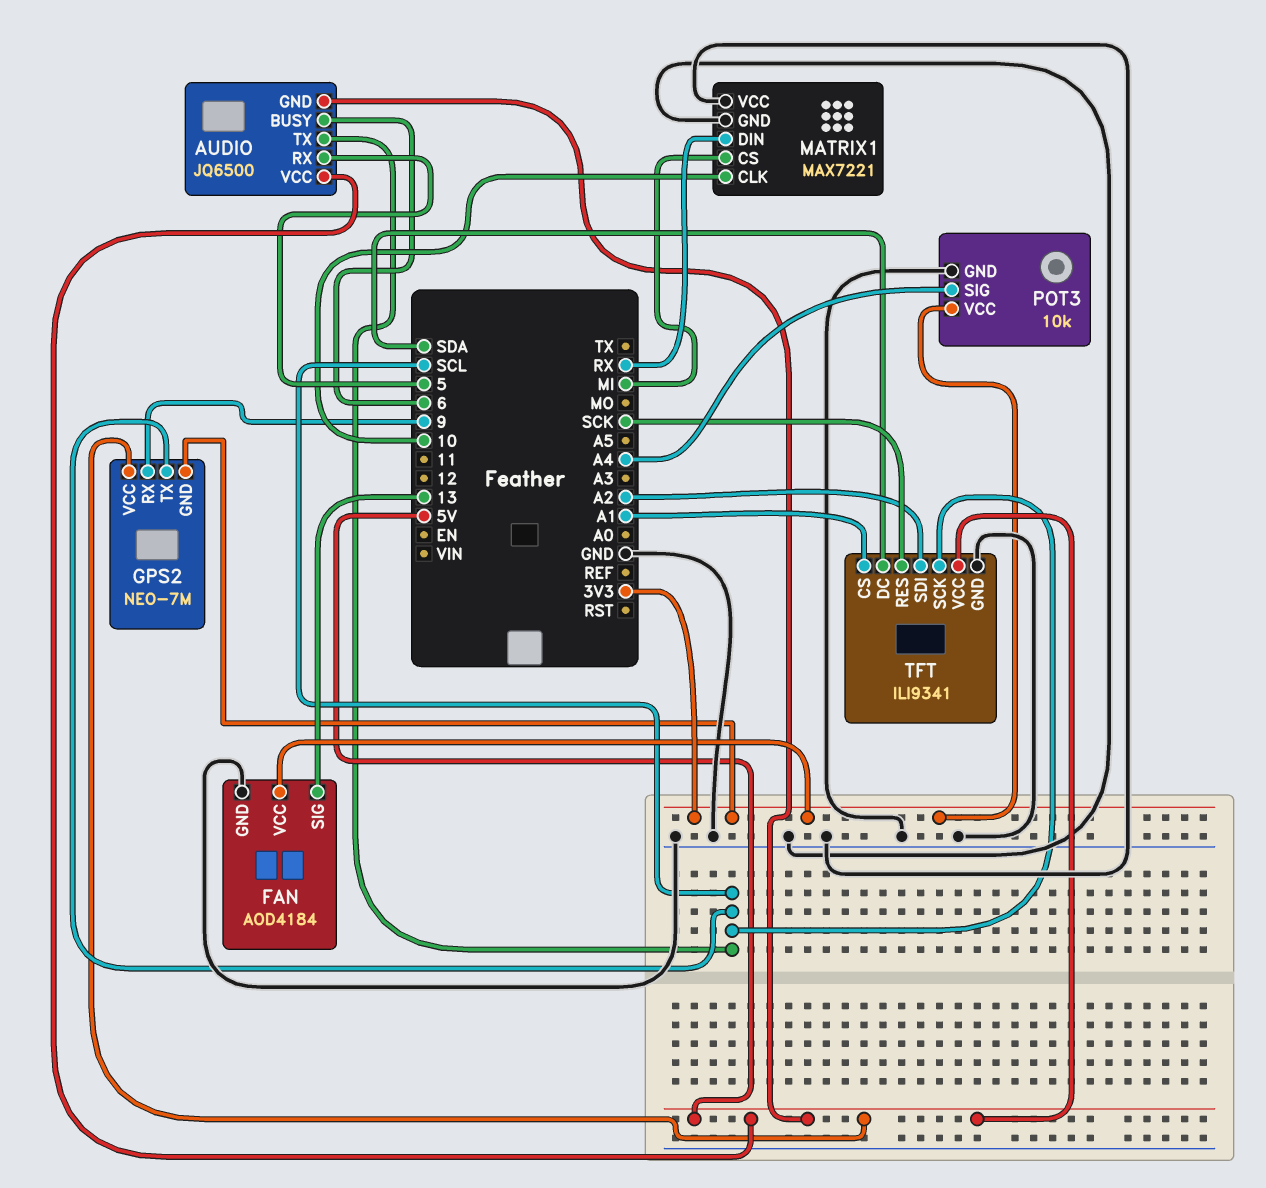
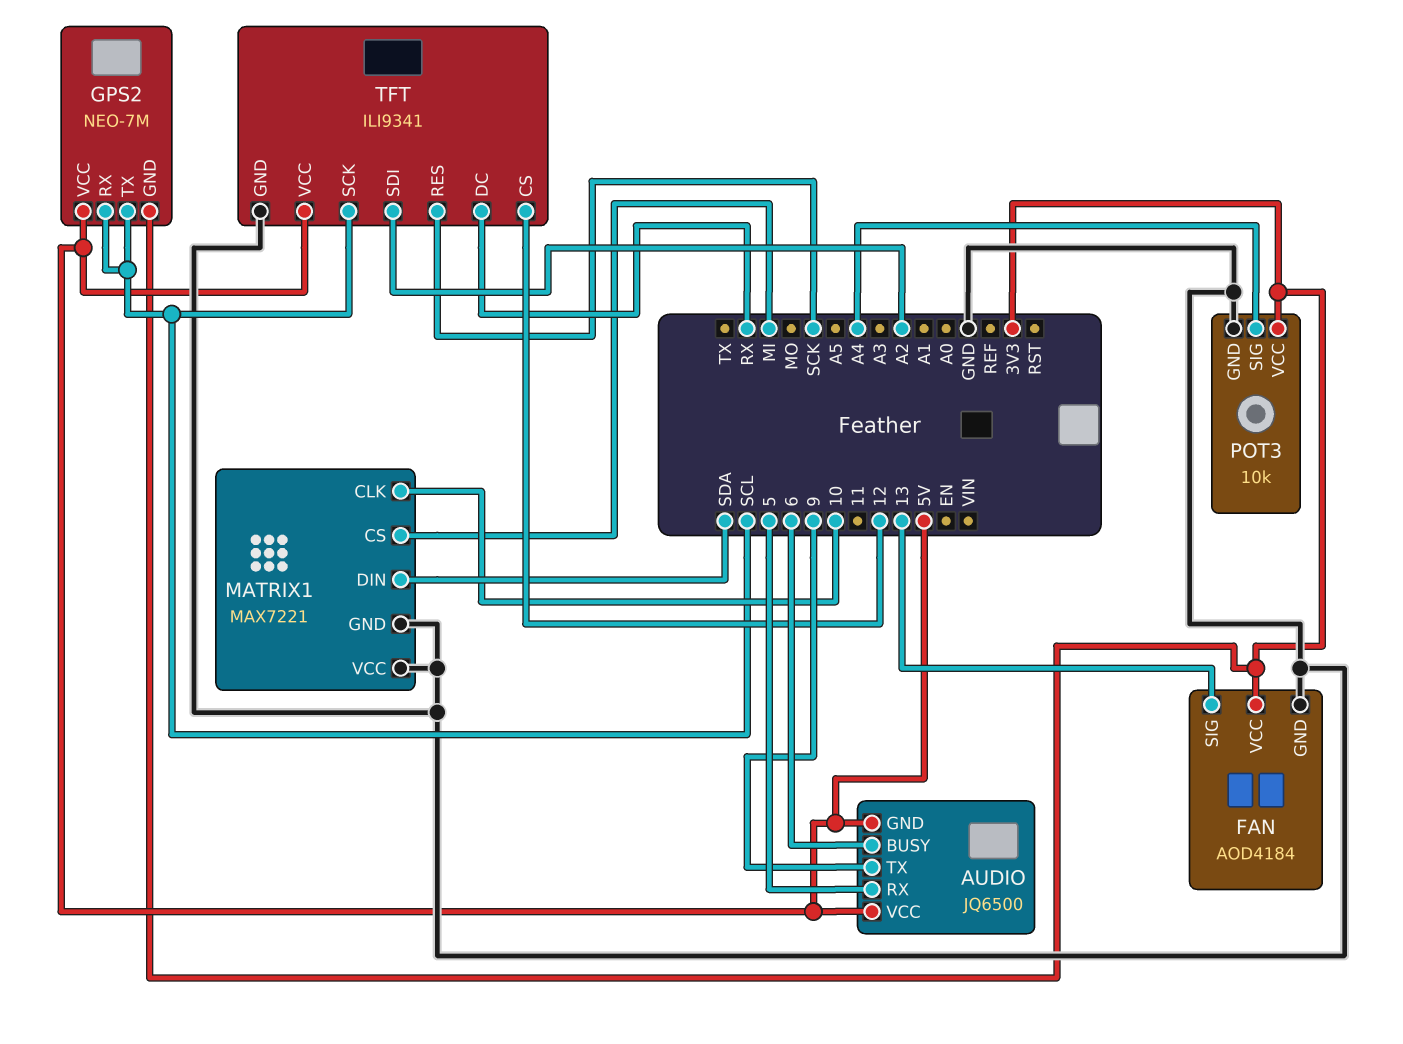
AUDIO pin TX: SCL -> 9
GPS2 pin RX: 9 -> SCL
MATRIX1 pin DIN: RX -> SDA
TFT pin CS: A1 -> 12
TFT pin DC: SDA -> RX

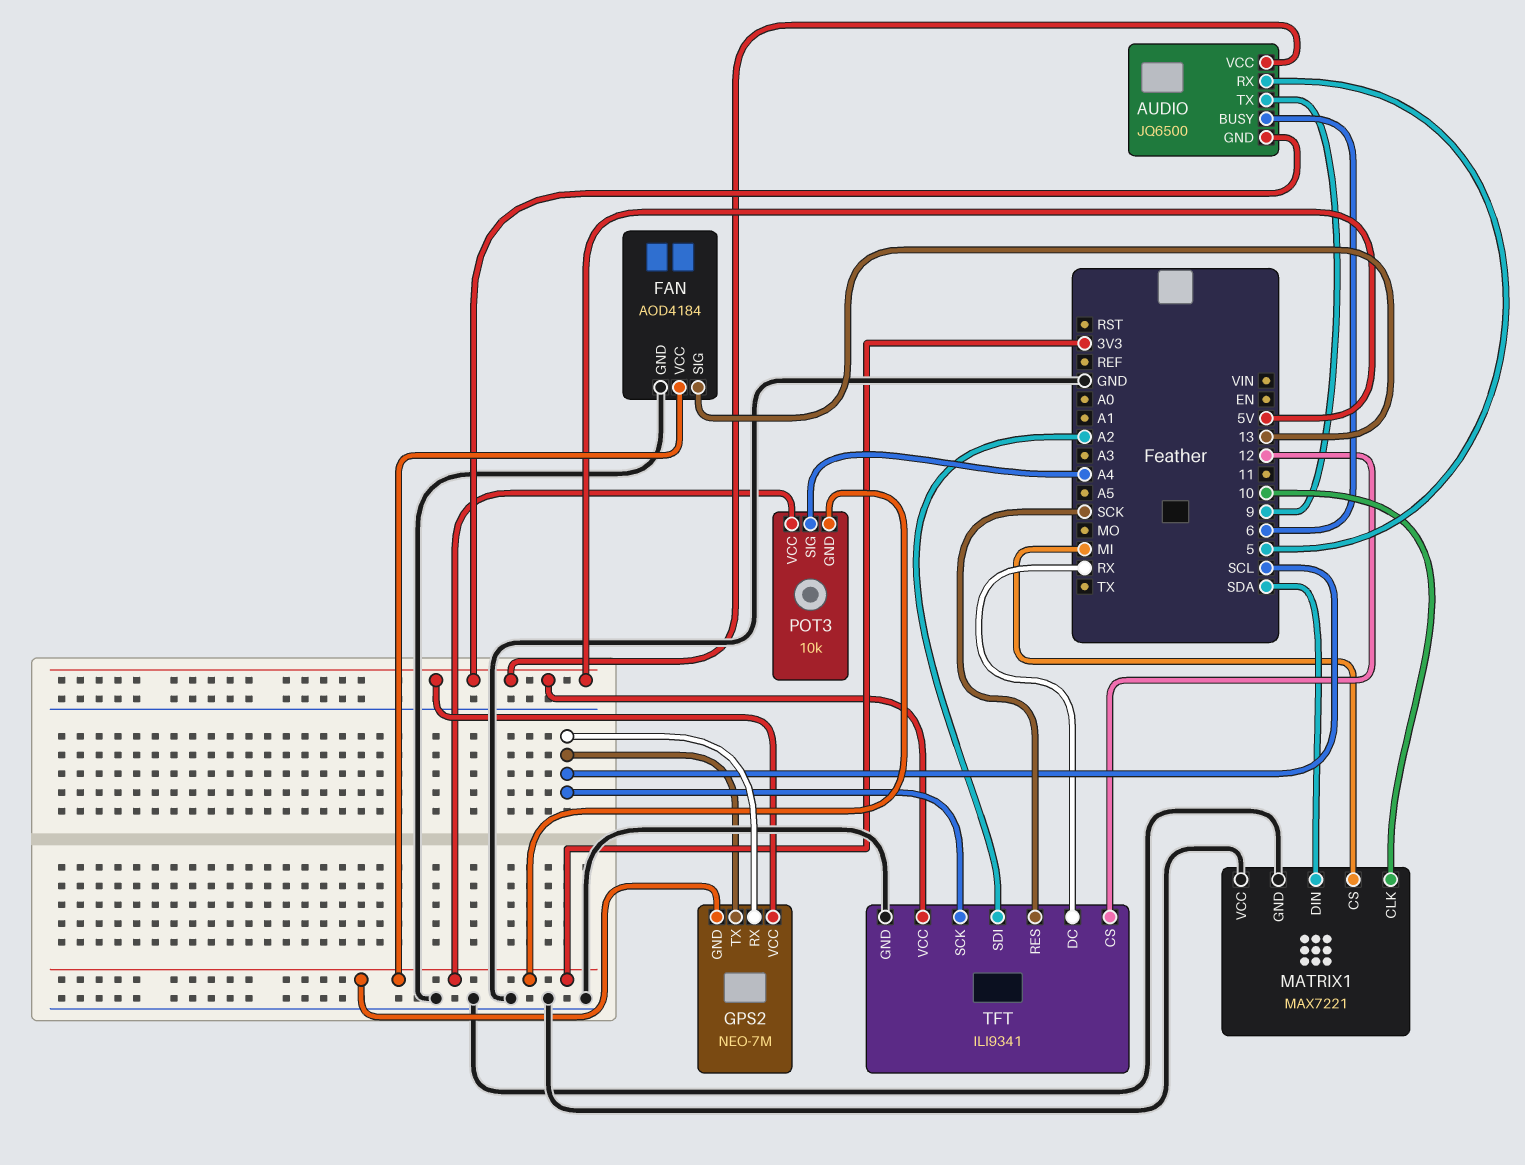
POT3 pin GND: GND -> 3V3

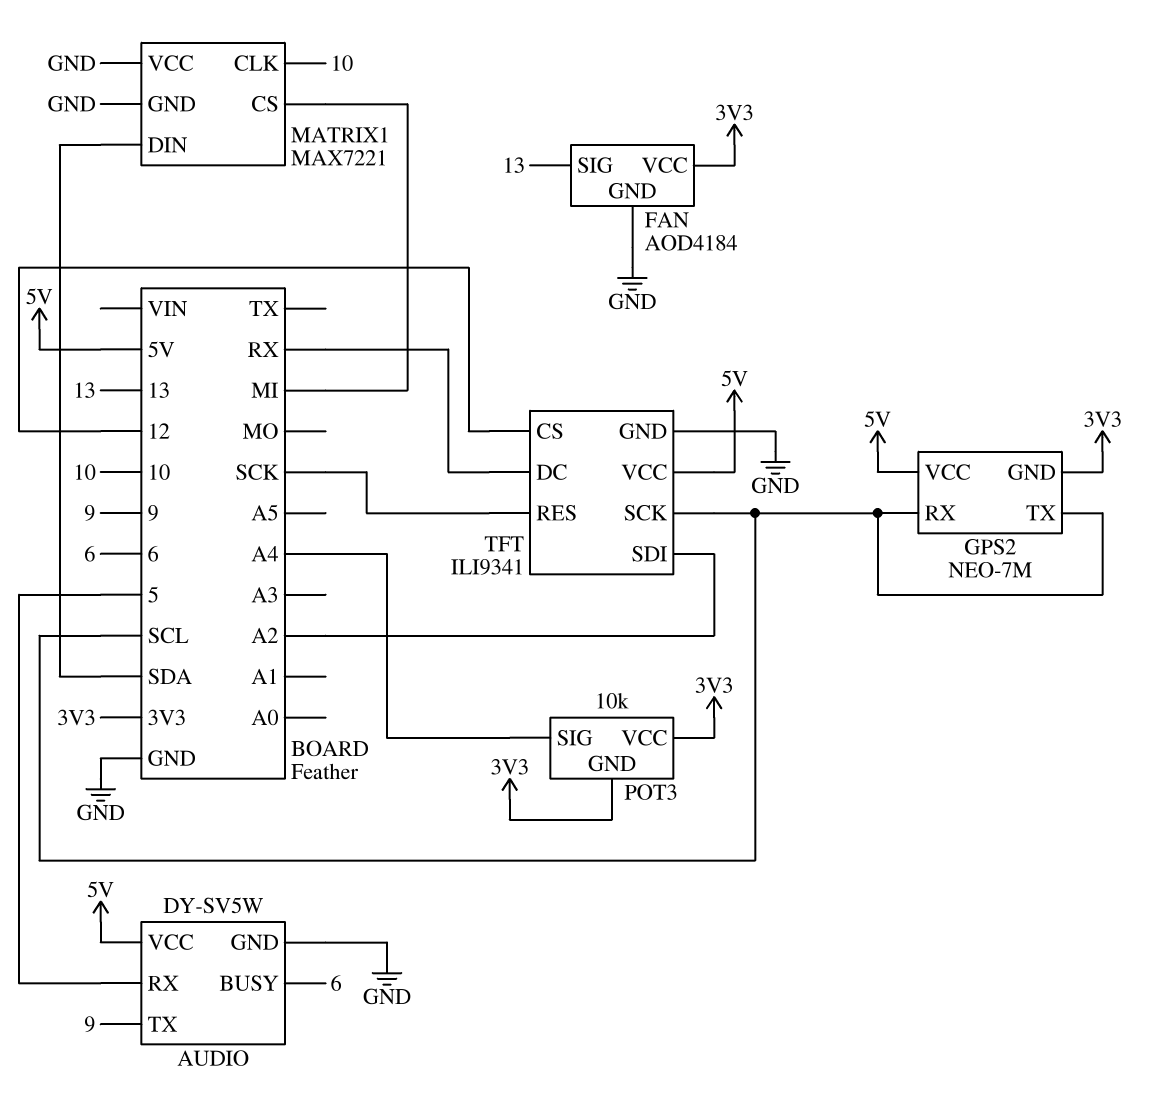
AUDIO: JQ6500 -> DY-SV5W
AUDIO pin GND: 5V -> GND

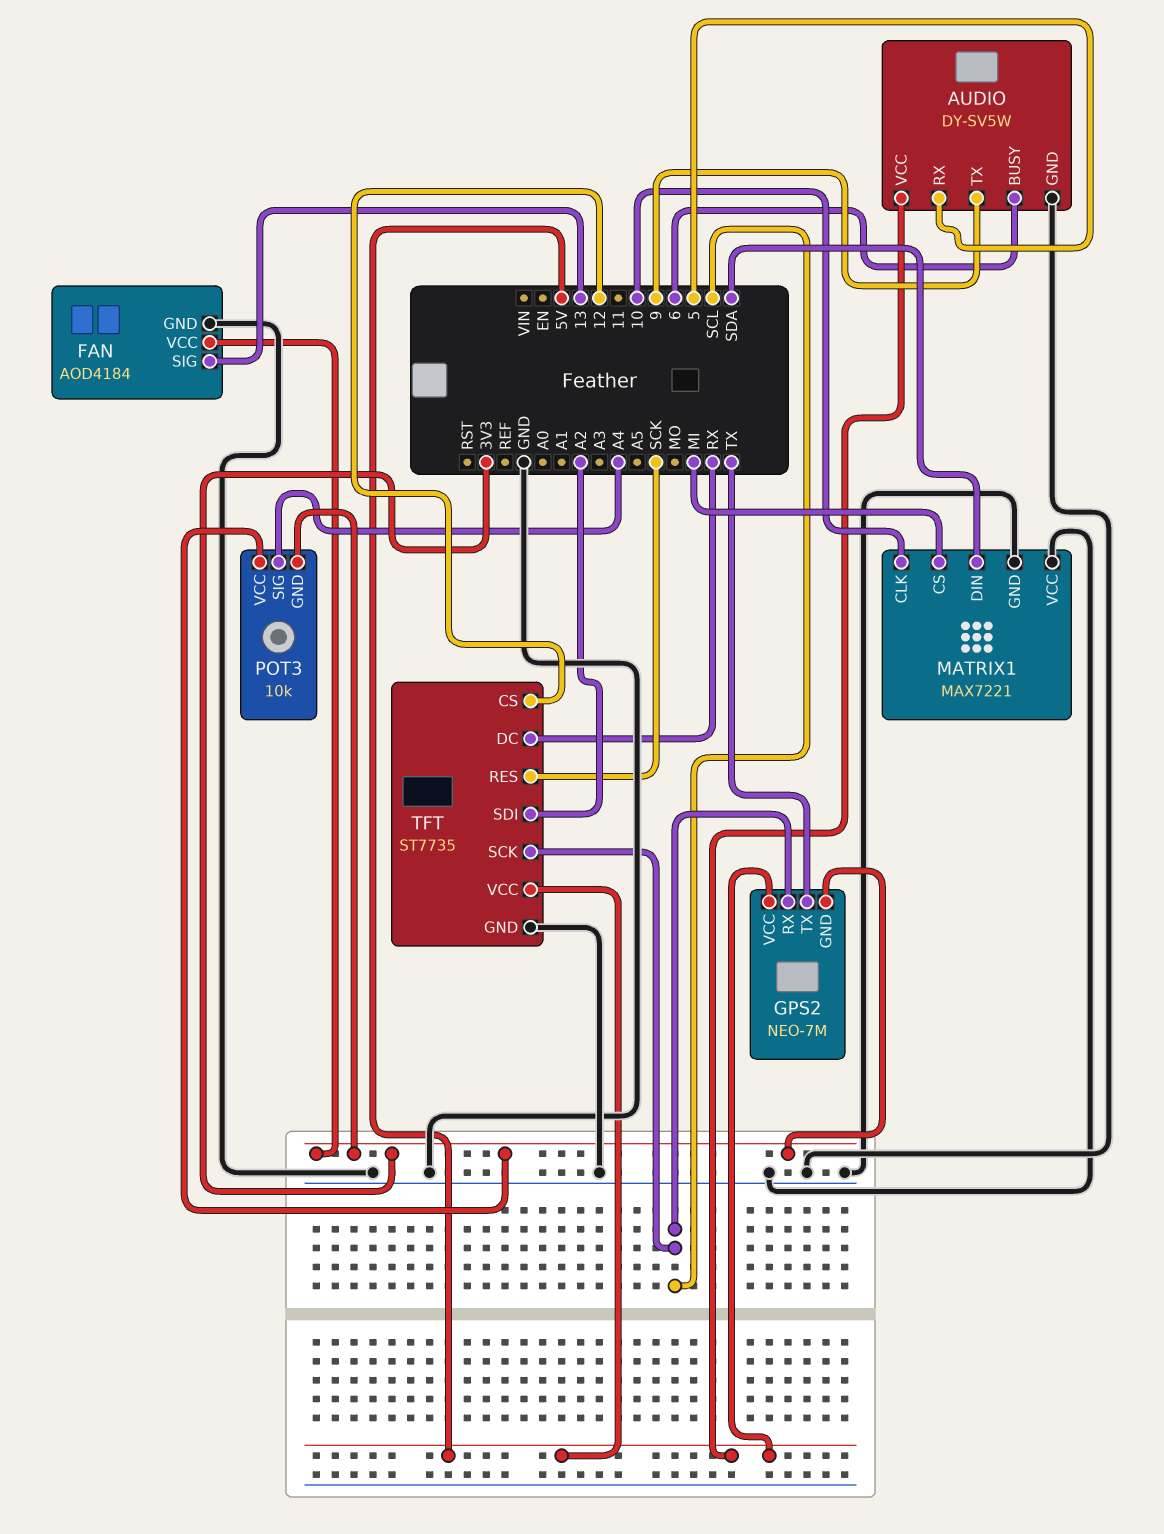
GPS2 pin TX: SCL -> TX
TFT: ILI9341 -> ST7735

